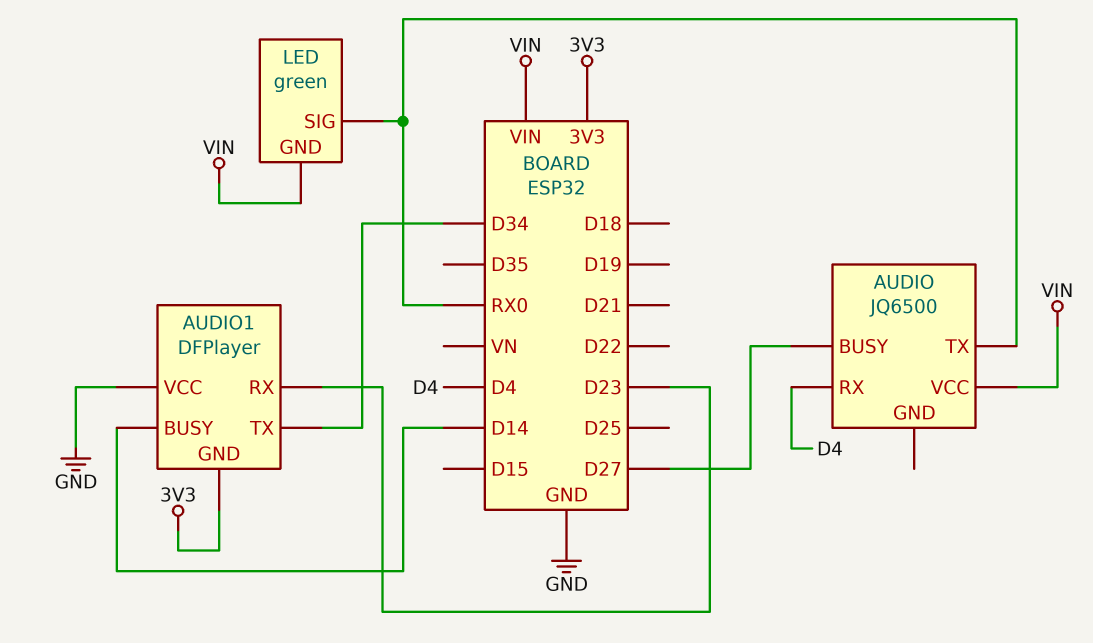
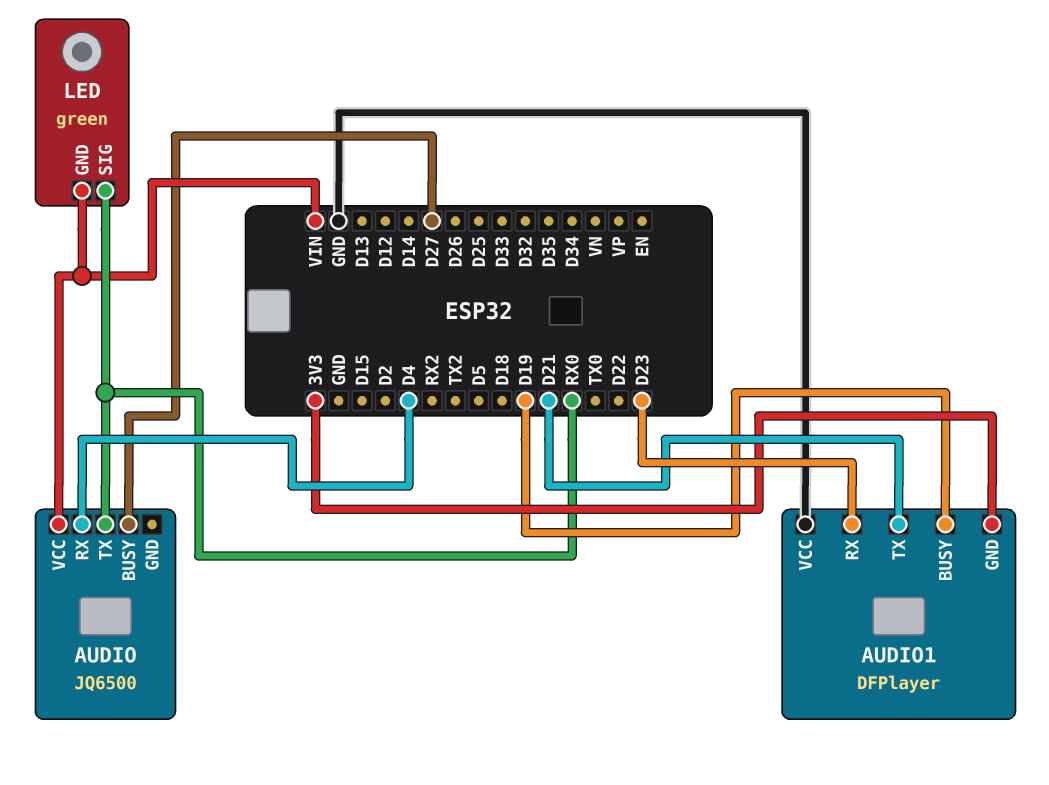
AUDIO1 pin BUSY: D14 -> D19
AUDIO1 pin TX: D34 -> D21

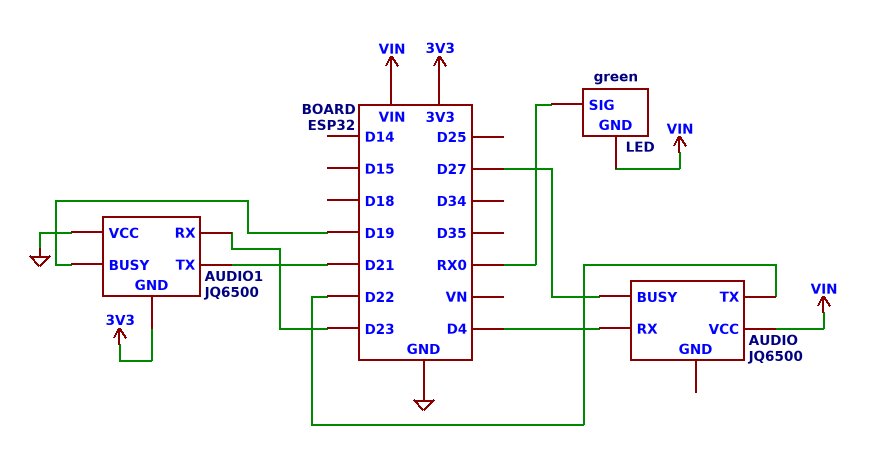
AUDIO pin TX: RX0 -> D22
AUDIO1: DFPlayer -> JQ6500

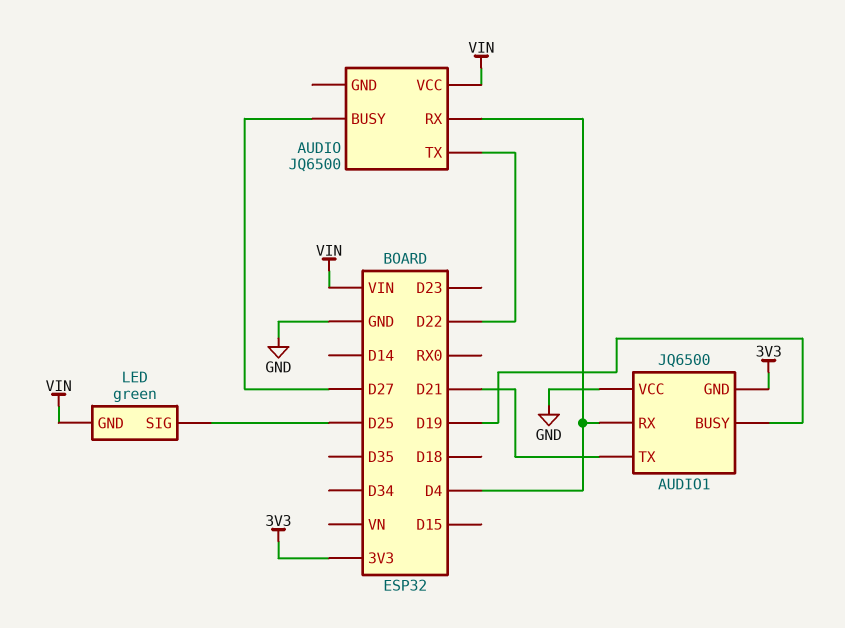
AUDIO1 pin RX: D23 -> D4
LED pin SIG: RX0 -> D25

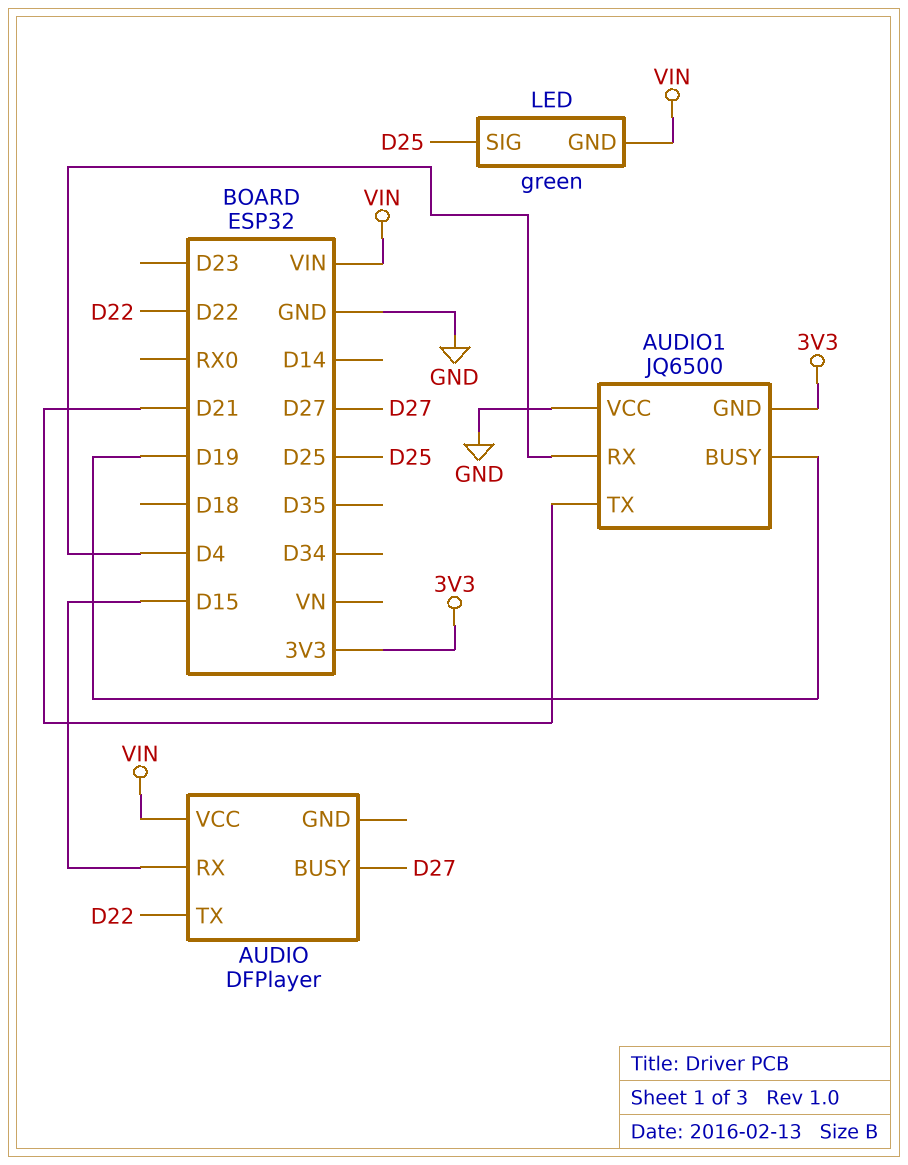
AUDIO: JQ6500 -> DFPlayer
AUDIO pin RX: D4 -> D15

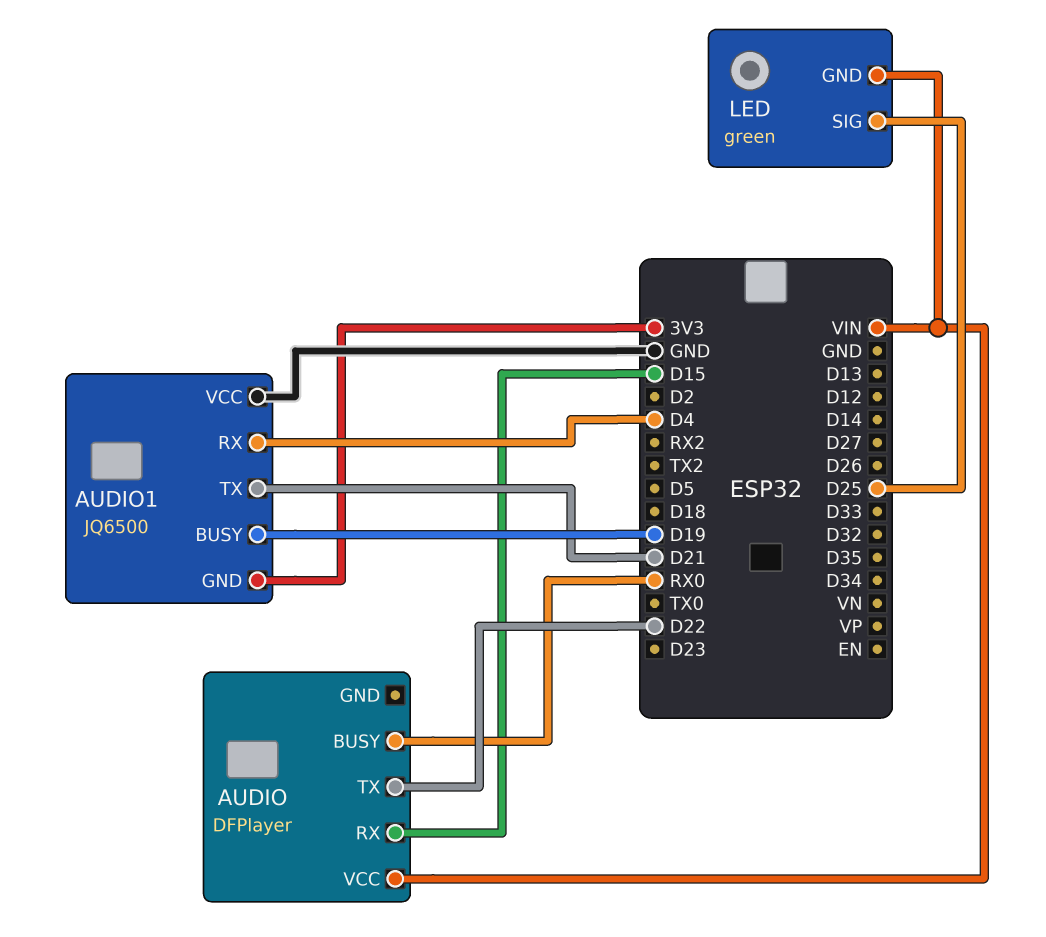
AUDIO pin BUSY: D27 -> RX0

